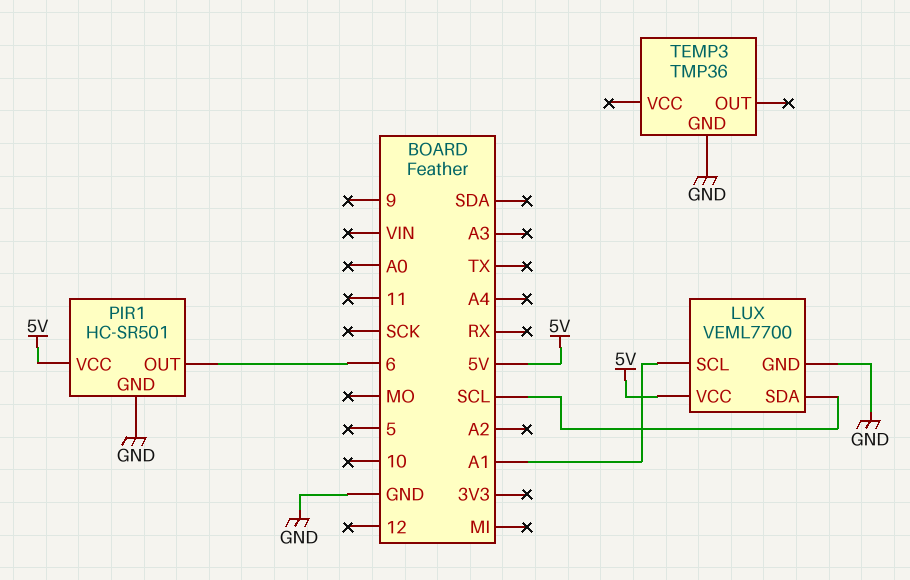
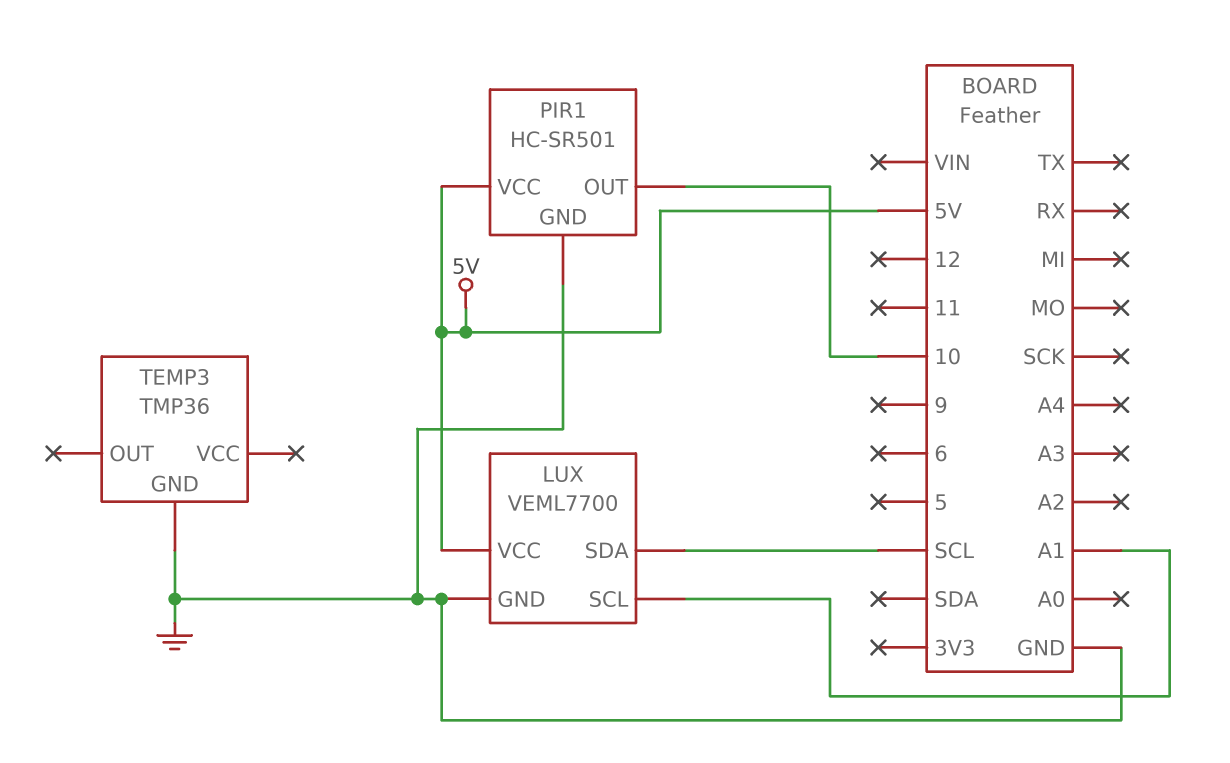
PIR1 pin OUT: 6 -> 10

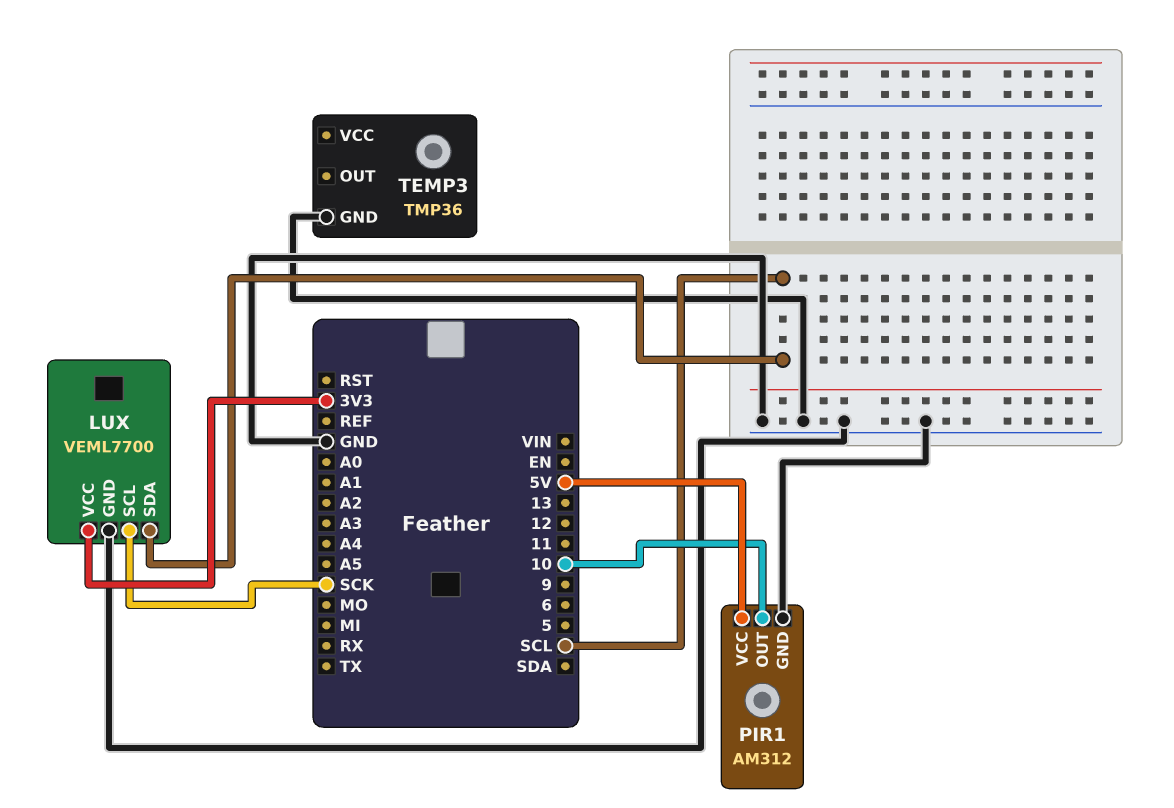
LUX pin SCL: A1 -> SCK
LUX pin VCC: 5V -> 3V3
PIR1: HC-SR501 -> AM312

